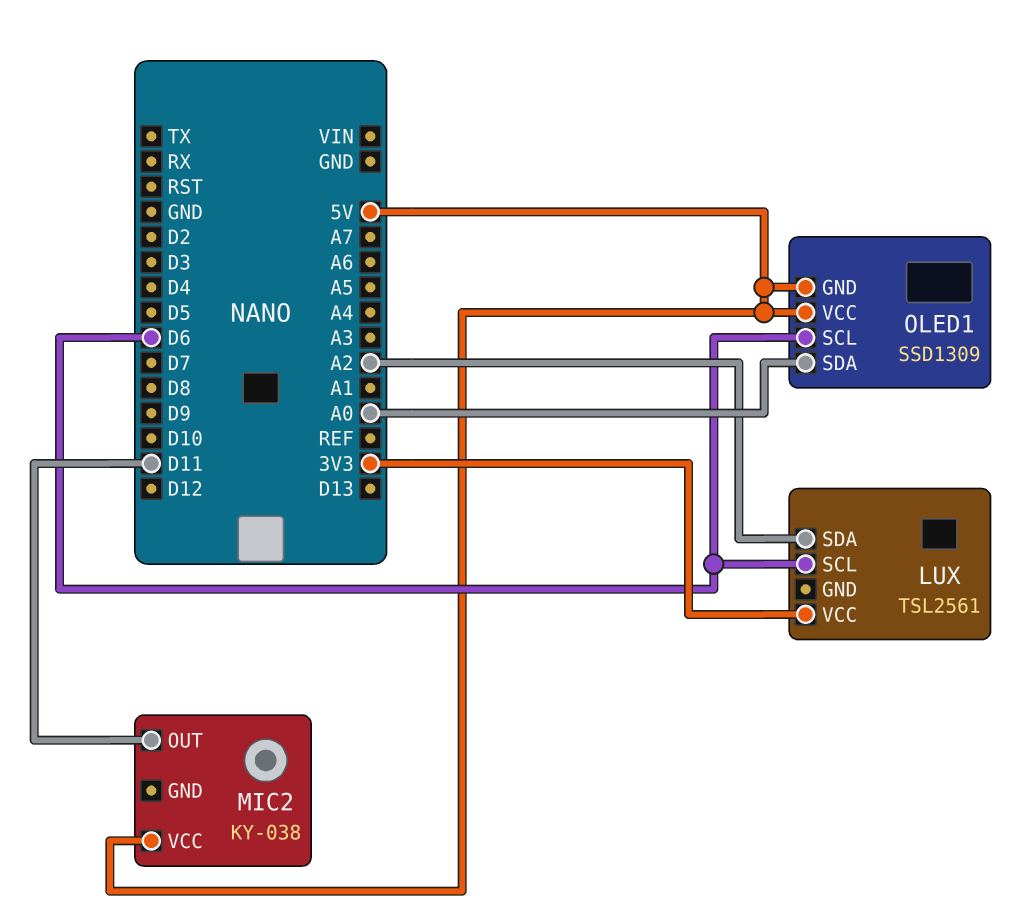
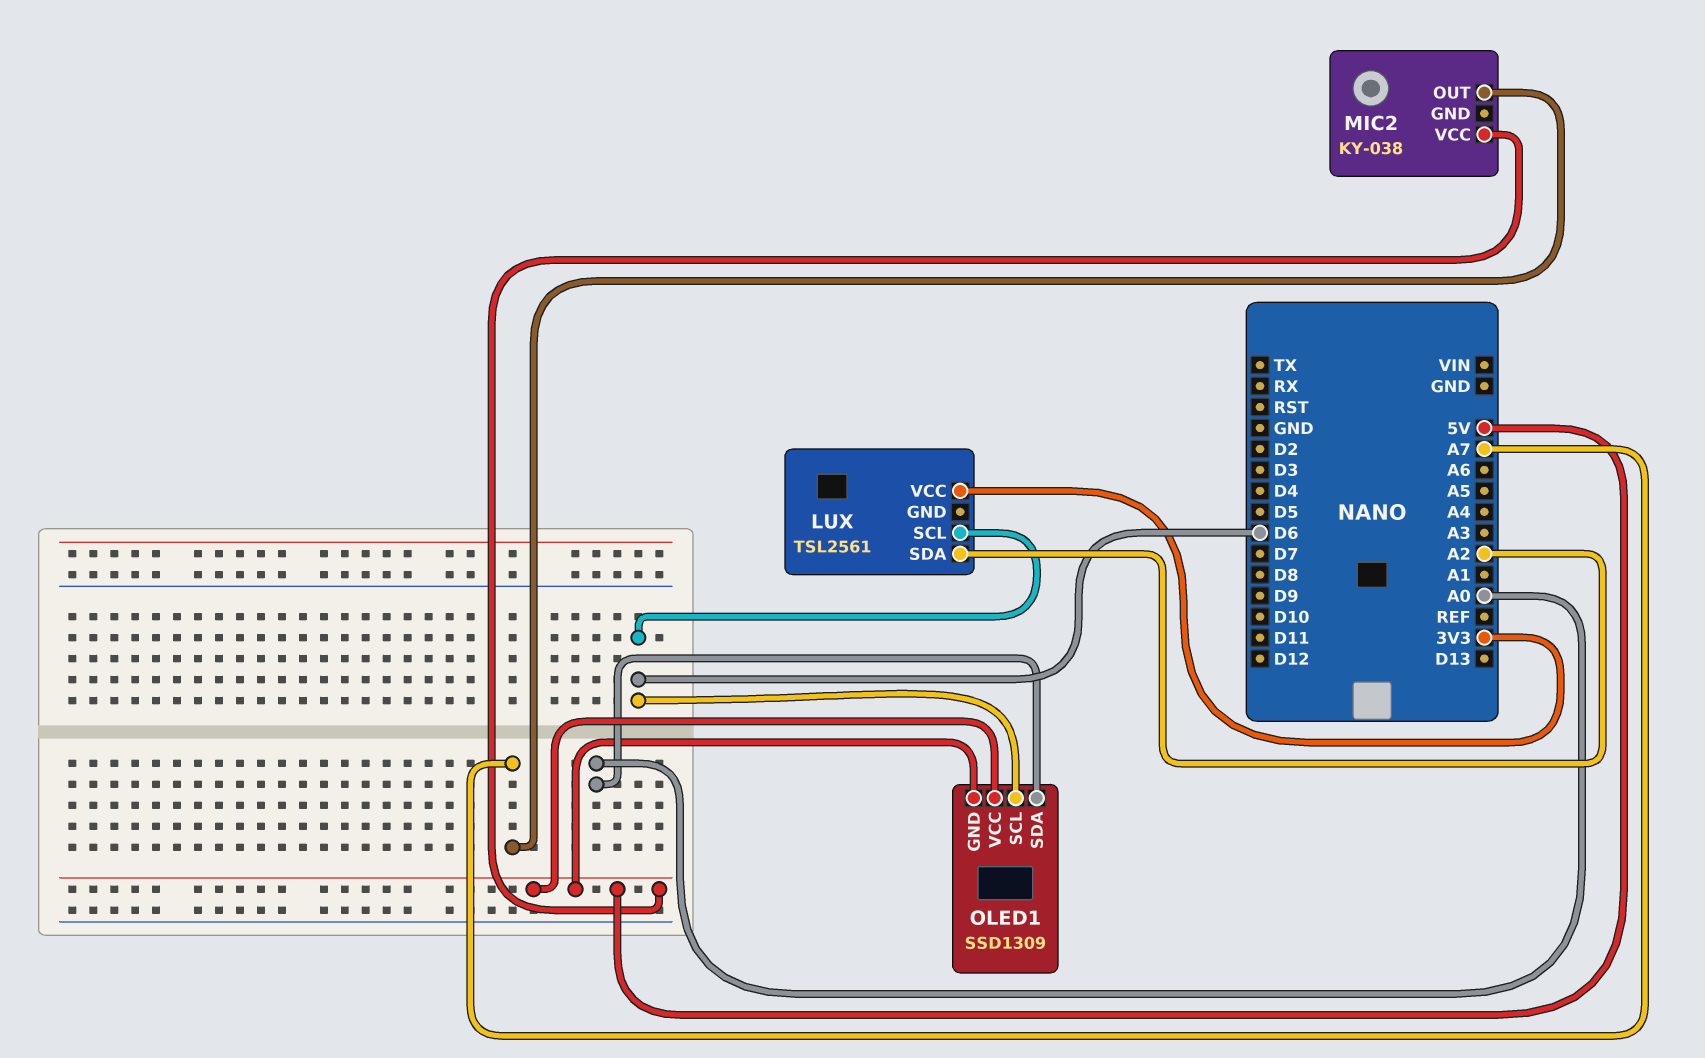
MIC2 pin OUT: D11 -> A7

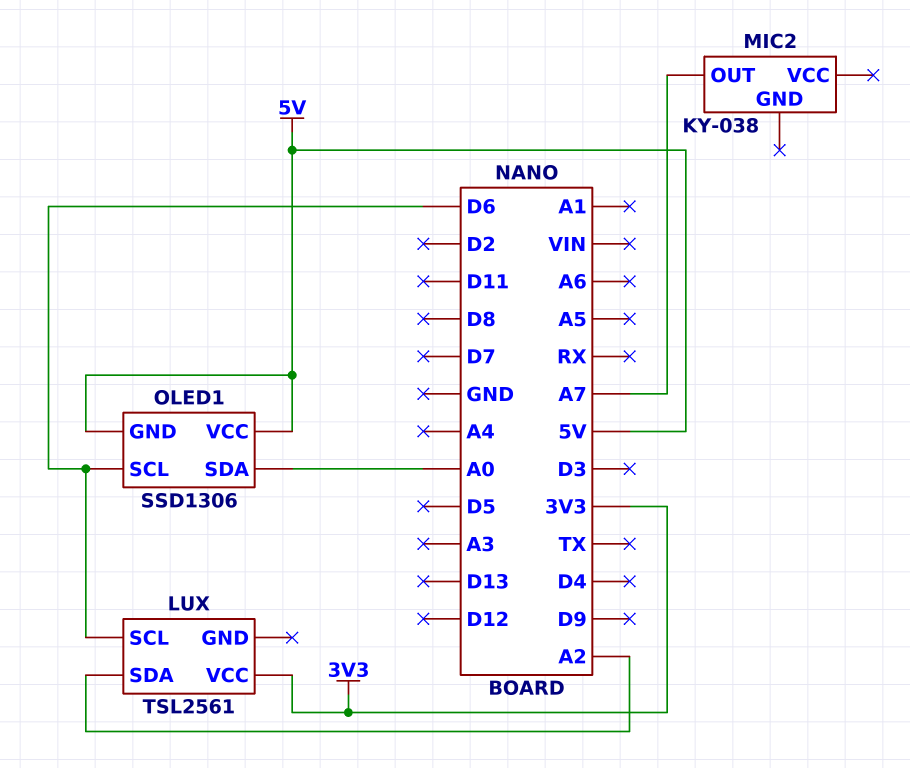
MIC2 pin VCC: 5V -> none
OLED1: SSD1309 -> SSD1306

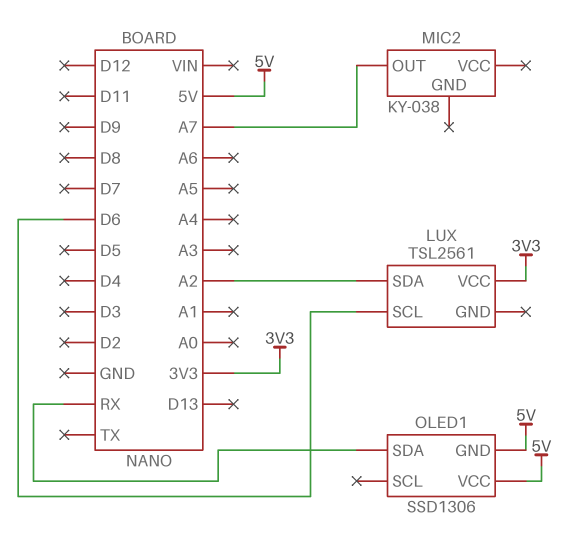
OLED1 pin SCL: D6 -> none
OLED1 pin SDA: A0 -> RX

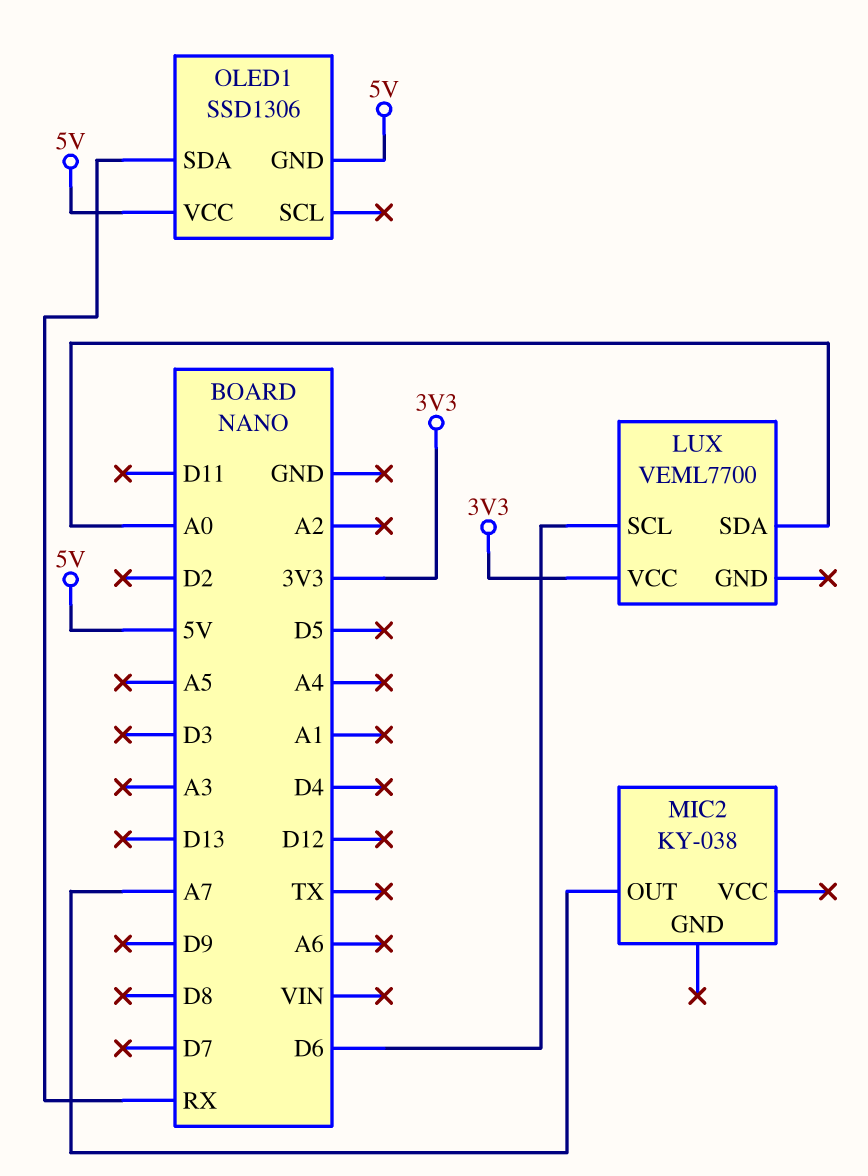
LUX: TSL2561 -> VEML7700
LUX pin SDA: A2 -> A0

